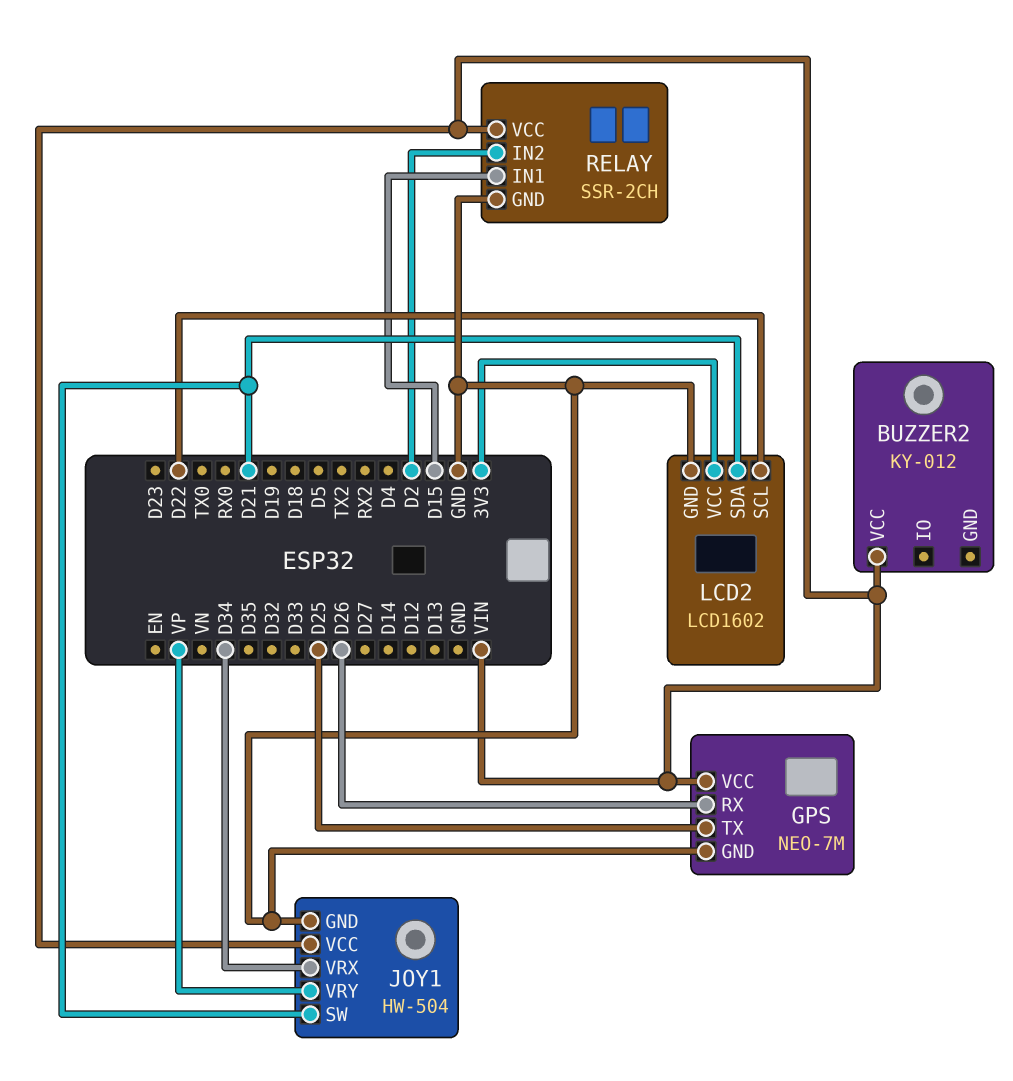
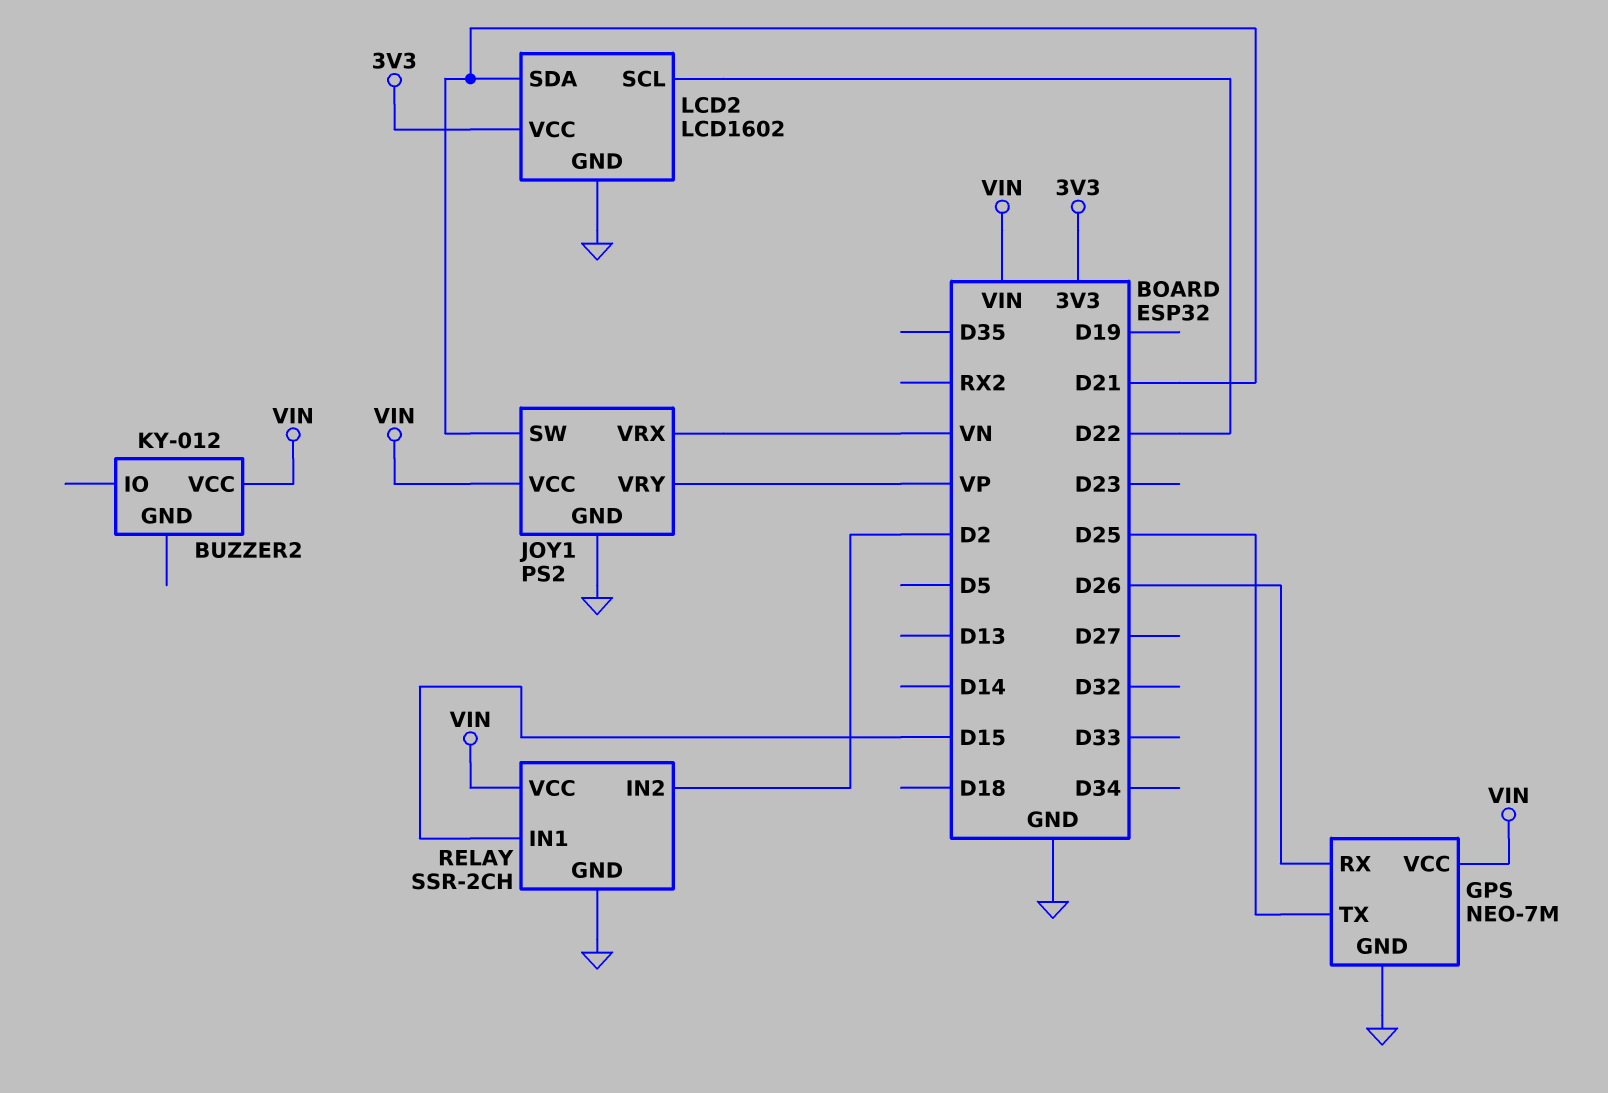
JOY1: HW-504 -> PS2
JOY1 pin VRX: D34 -> VN

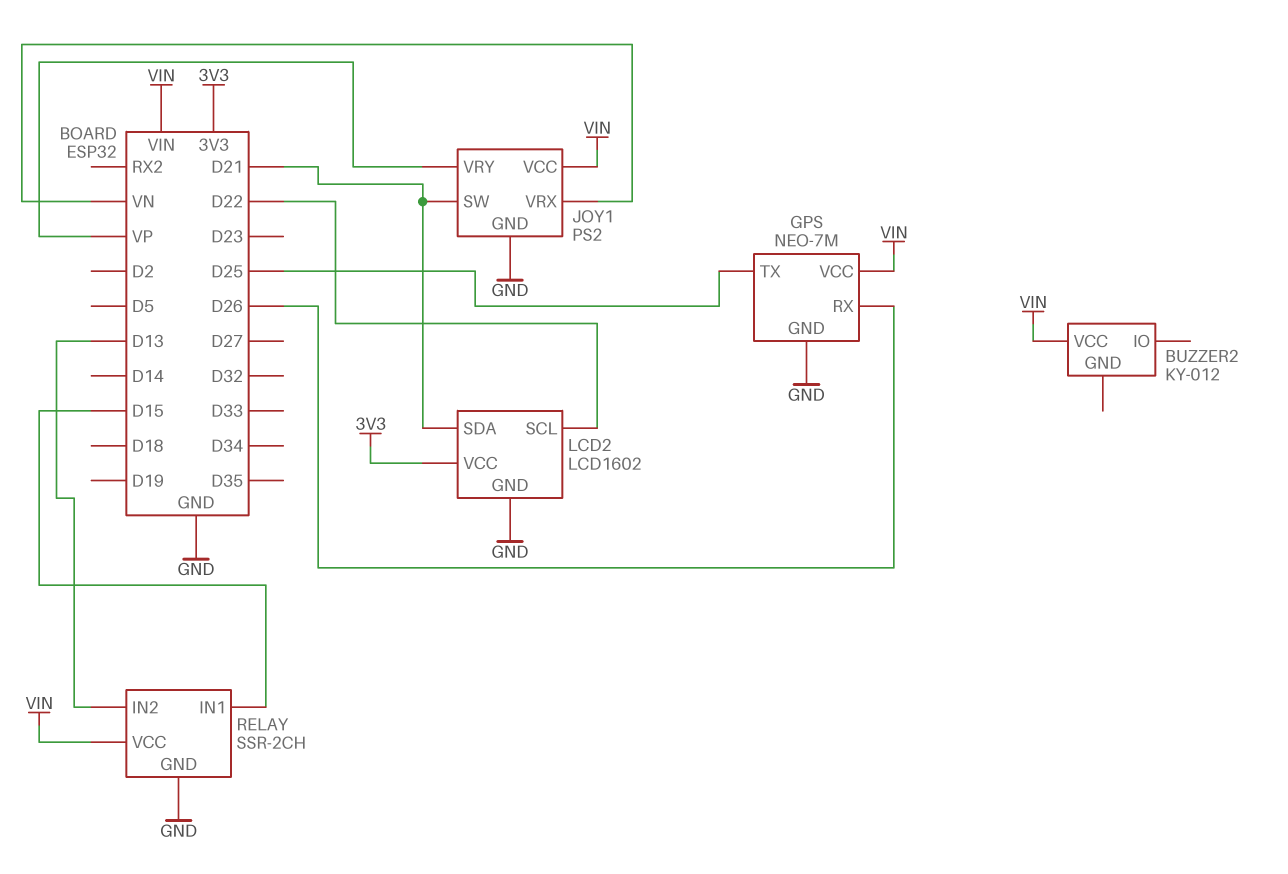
RELAY pin IN2: D2 -> D13

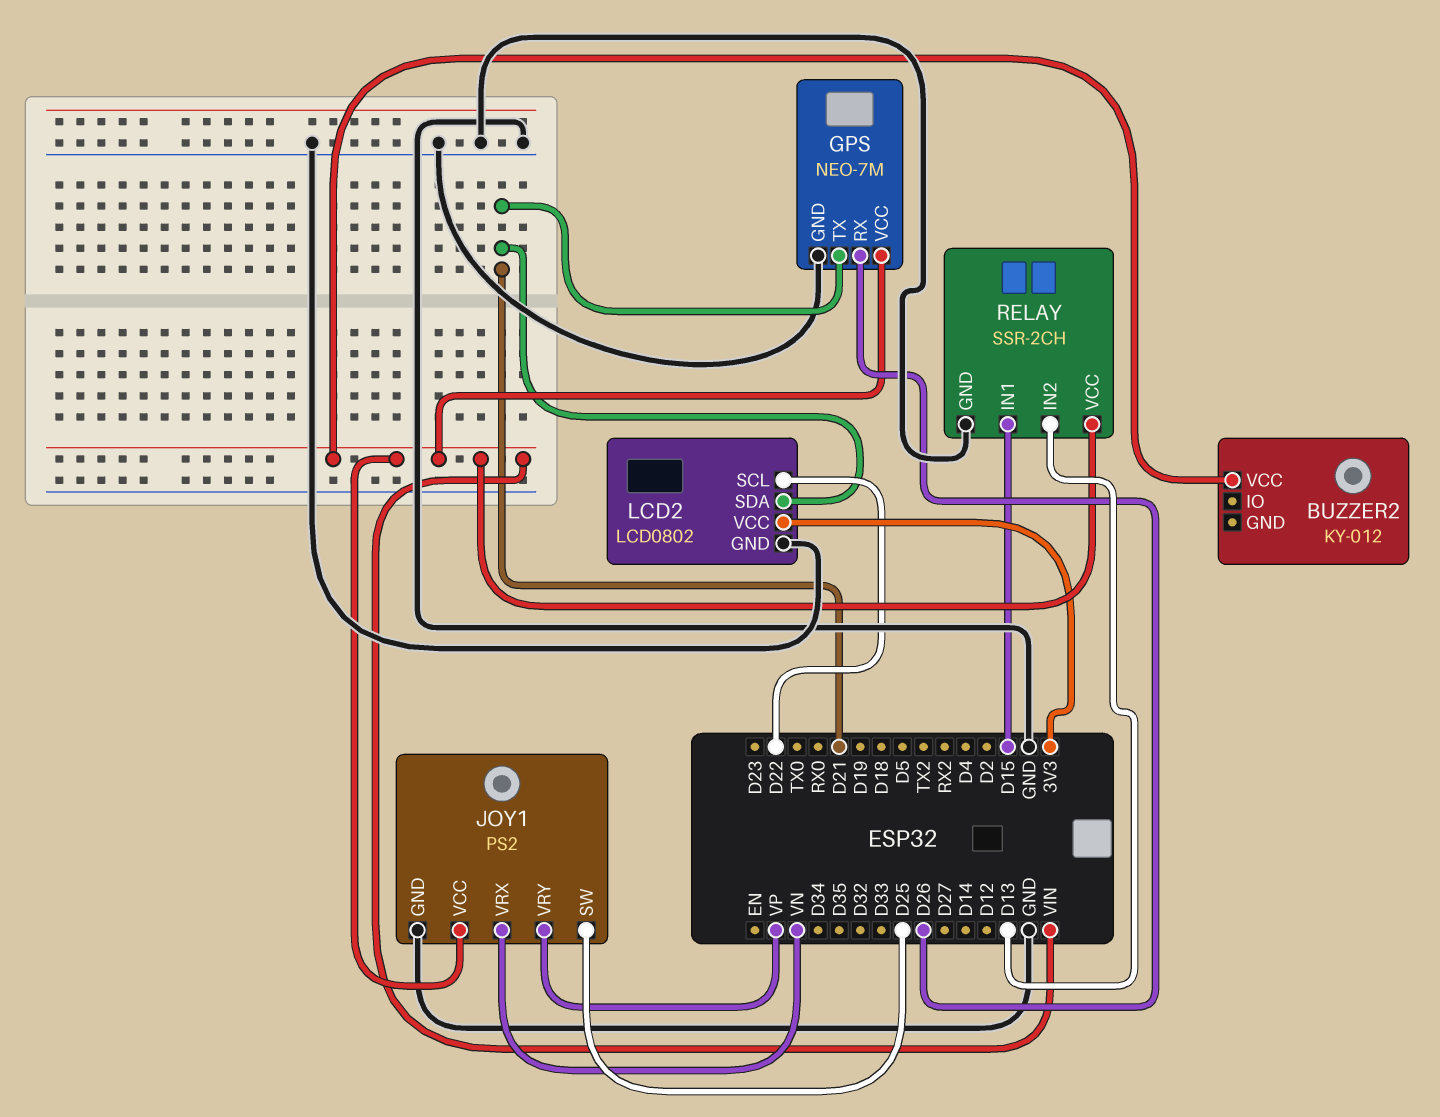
GPS pin TX: D25 -> D21
JOY1 pin SW: D21 -> D25
LCD2: LCD1602 -> LCD0802

